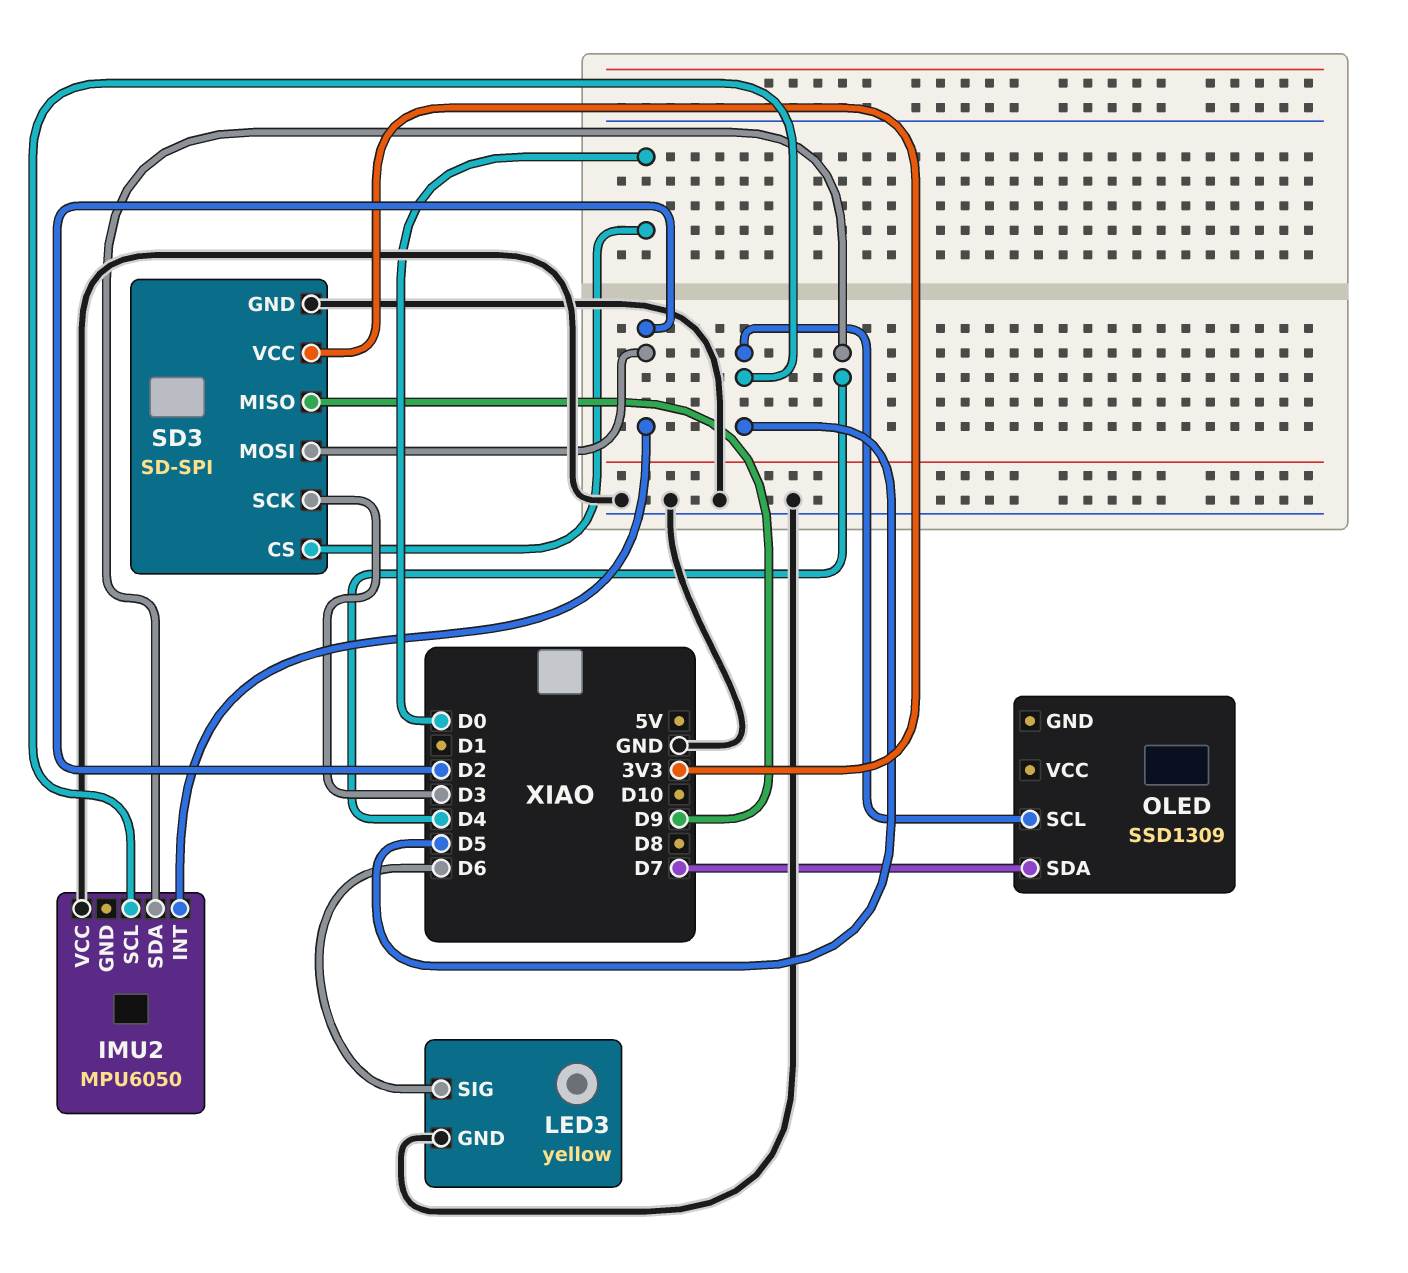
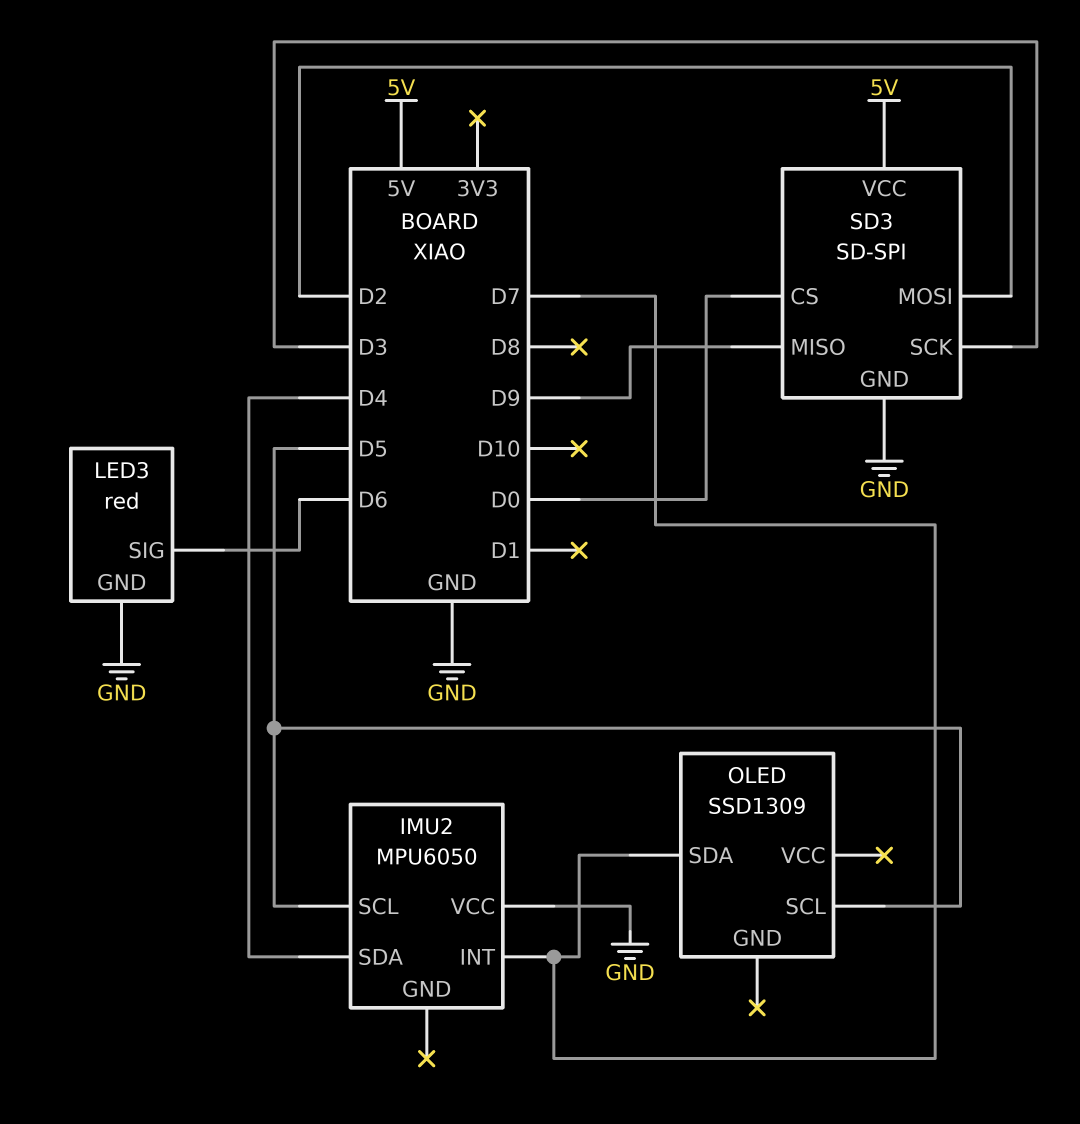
IMU2 pin INT: D2 -> D7
LED3: yellow -> red
SD3 pin VCC: 3V3 -> 5V

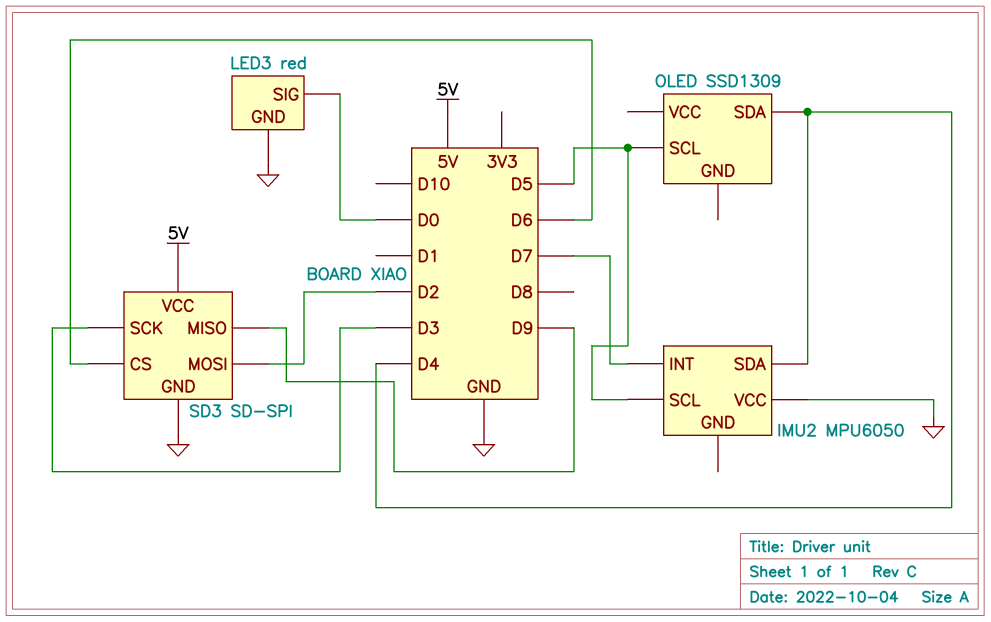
LED3 pin SIG: D6 -> D0
OLED pin SDA: D7 -> D4
SD3 pin CS: D0 -> D6

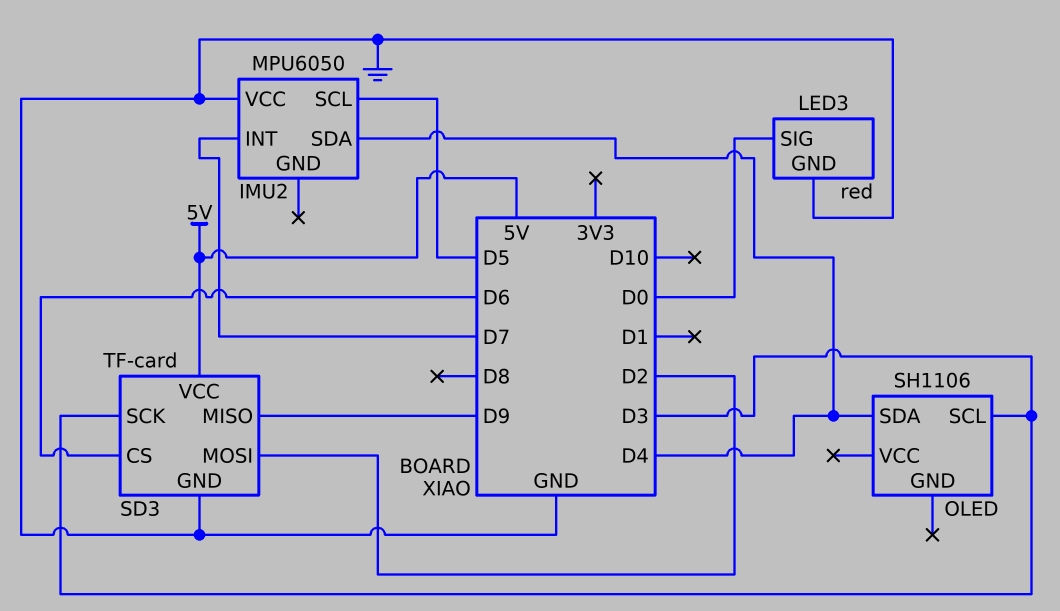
OLED: SSD1309 -> SH1106
OLED pin SCL: D5 -> D3
SD3: SD-SPI -> TF-card

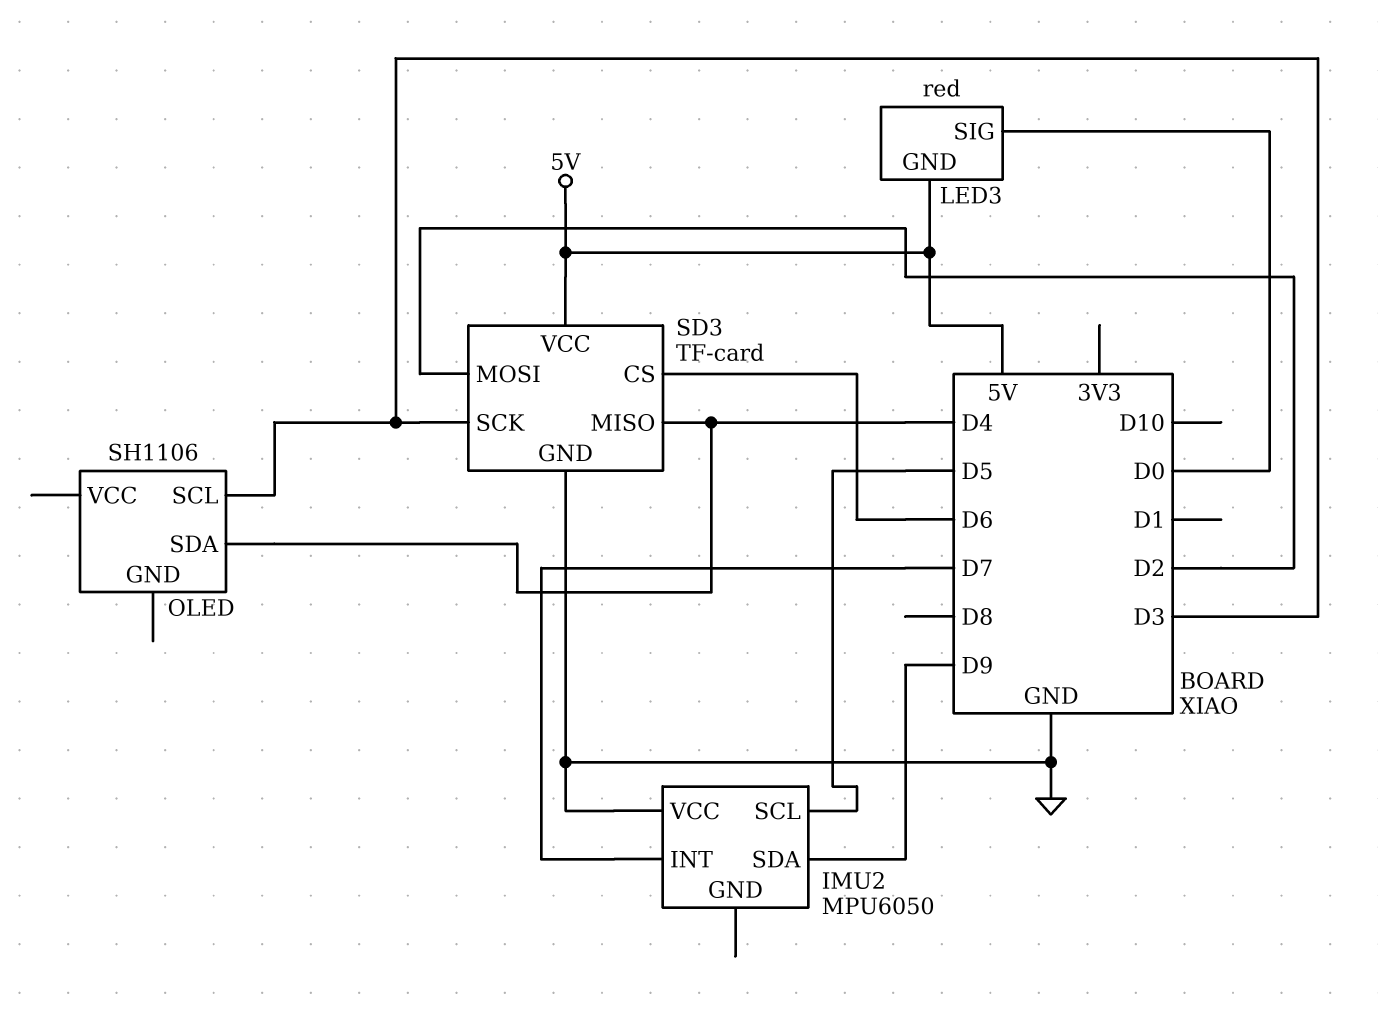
IMU2 pin SDA: D4 -> D9
LED3 pin GND: GND -> 5V
SD3 pin MISO: D9 -> D4

